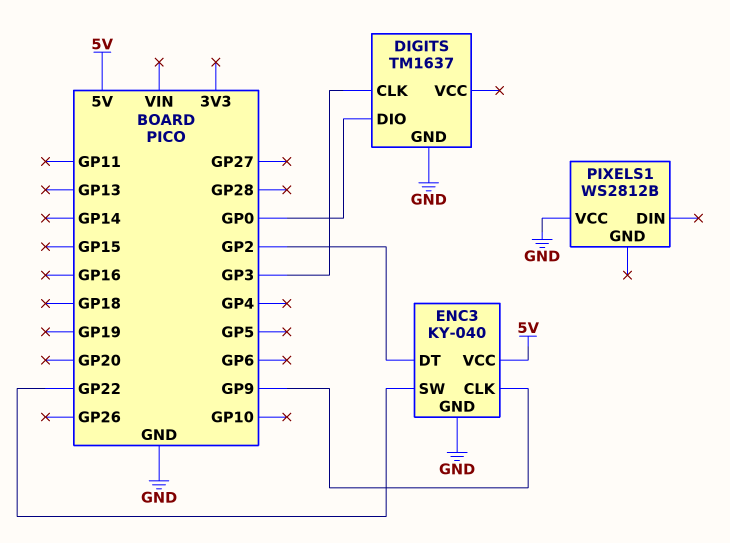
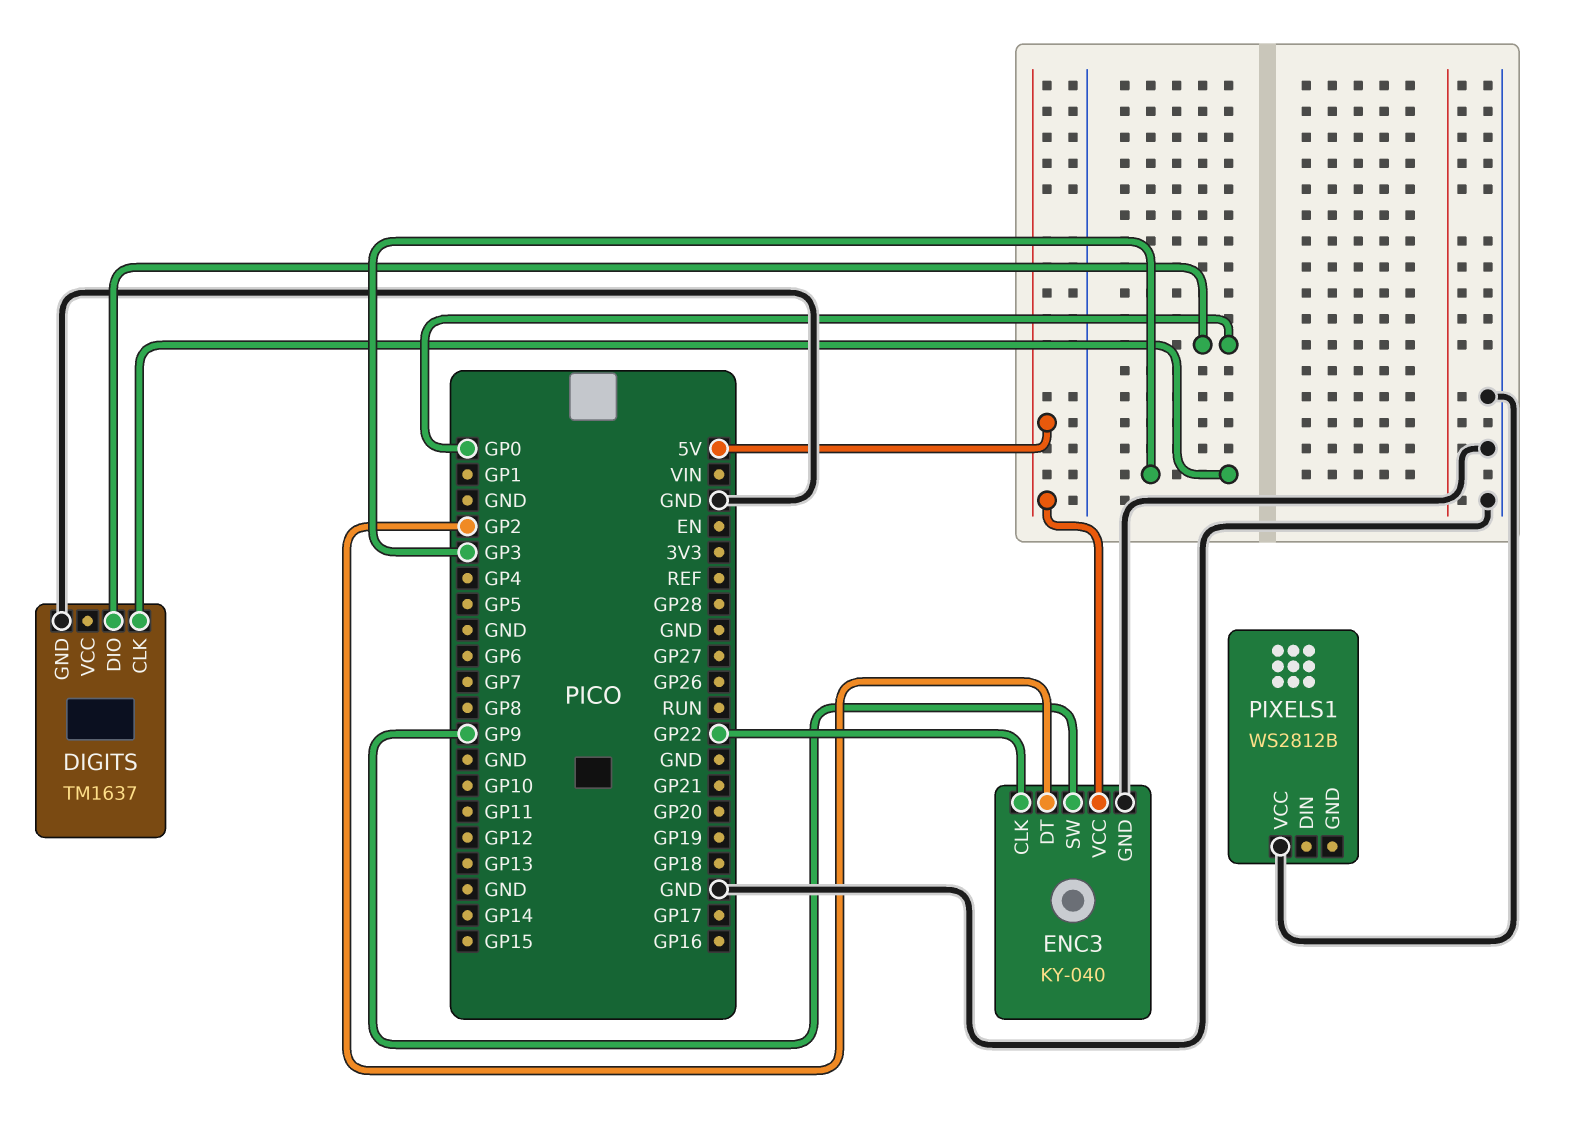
ENC3 pin CLK: GP9 -> GP22
ENC3 pin SW: GP22 -> GP9

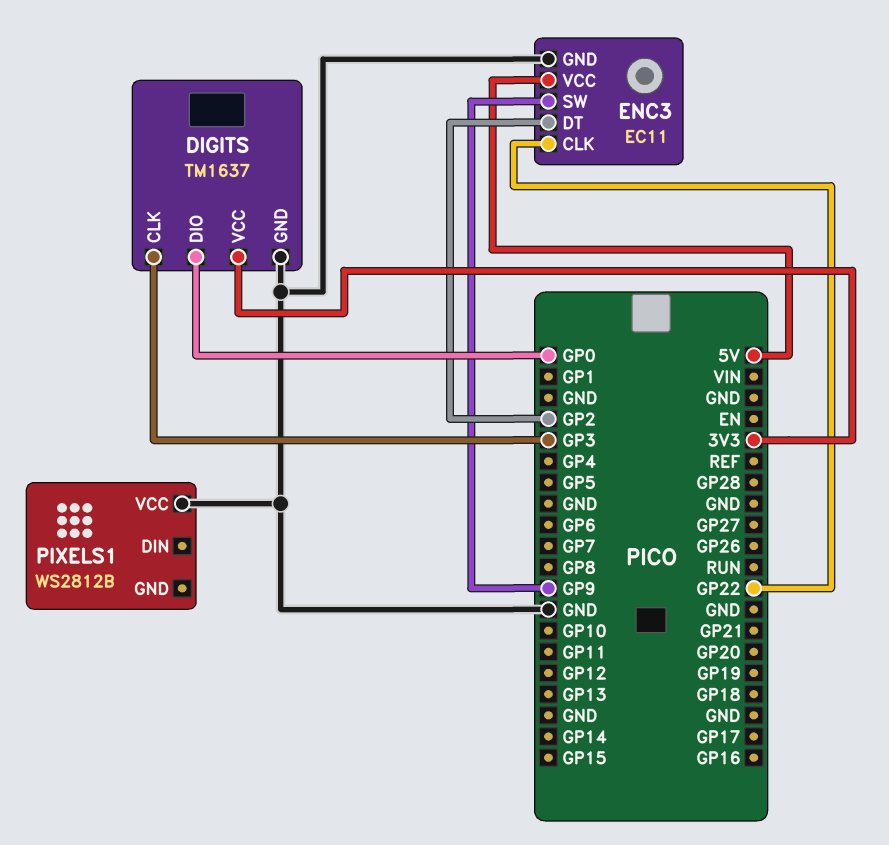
DIGITS pin VCC: none -> 3V3
ENC3: KY-040 -> EC11

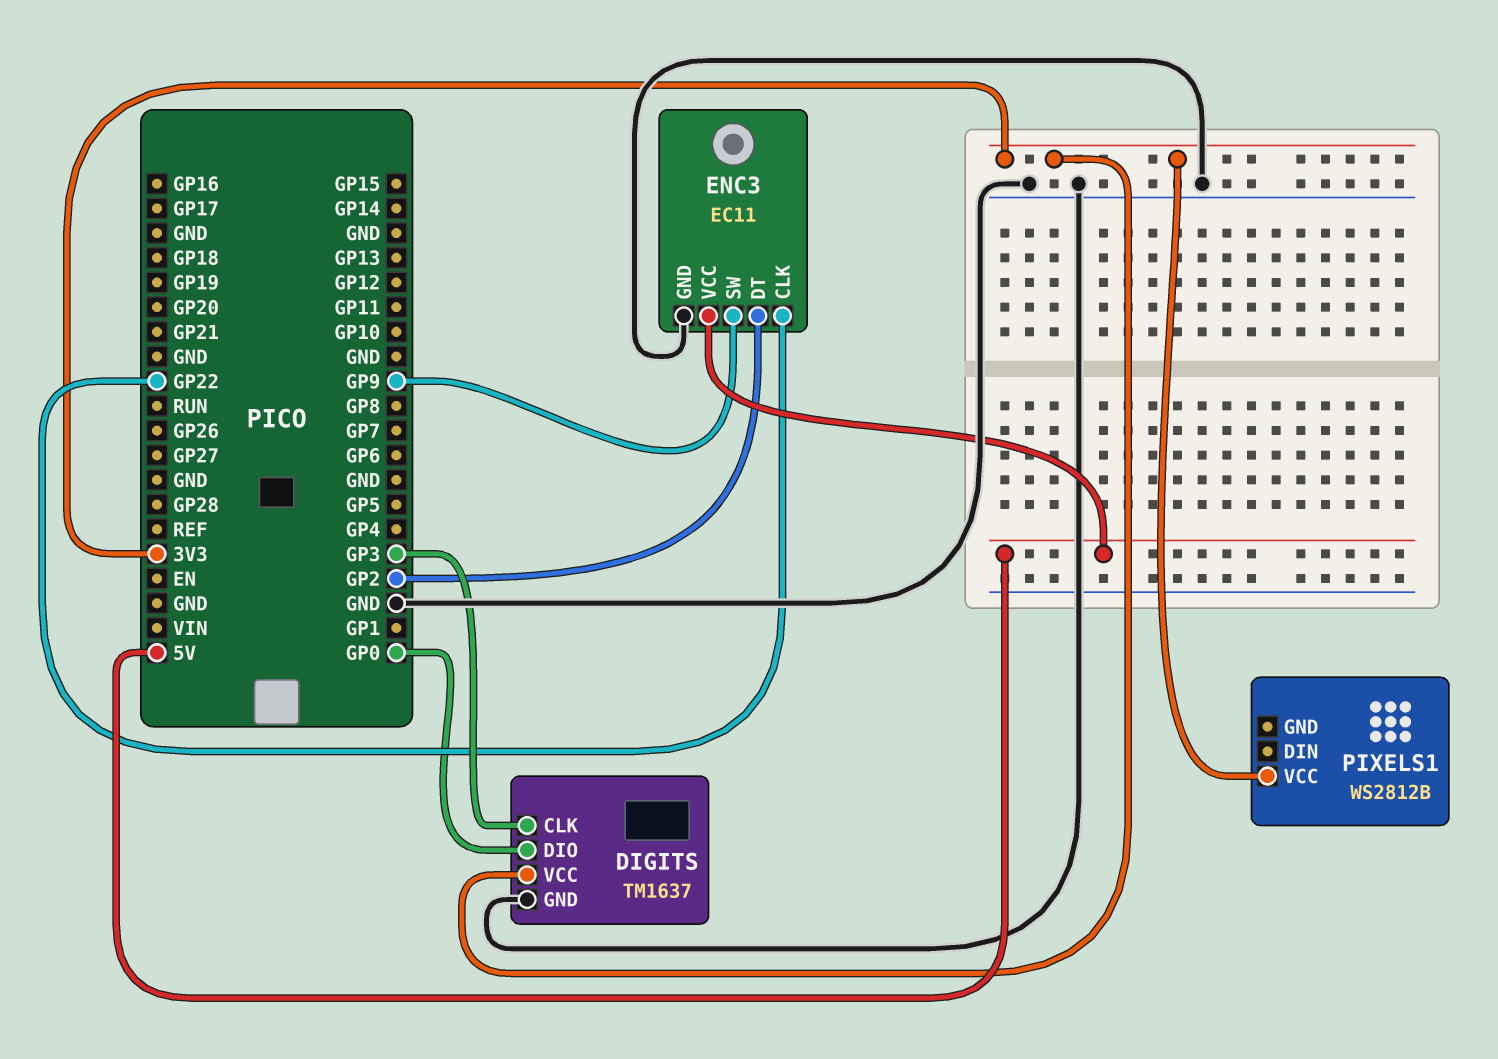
PIXELS1 pin VCC: GND -> 3V3

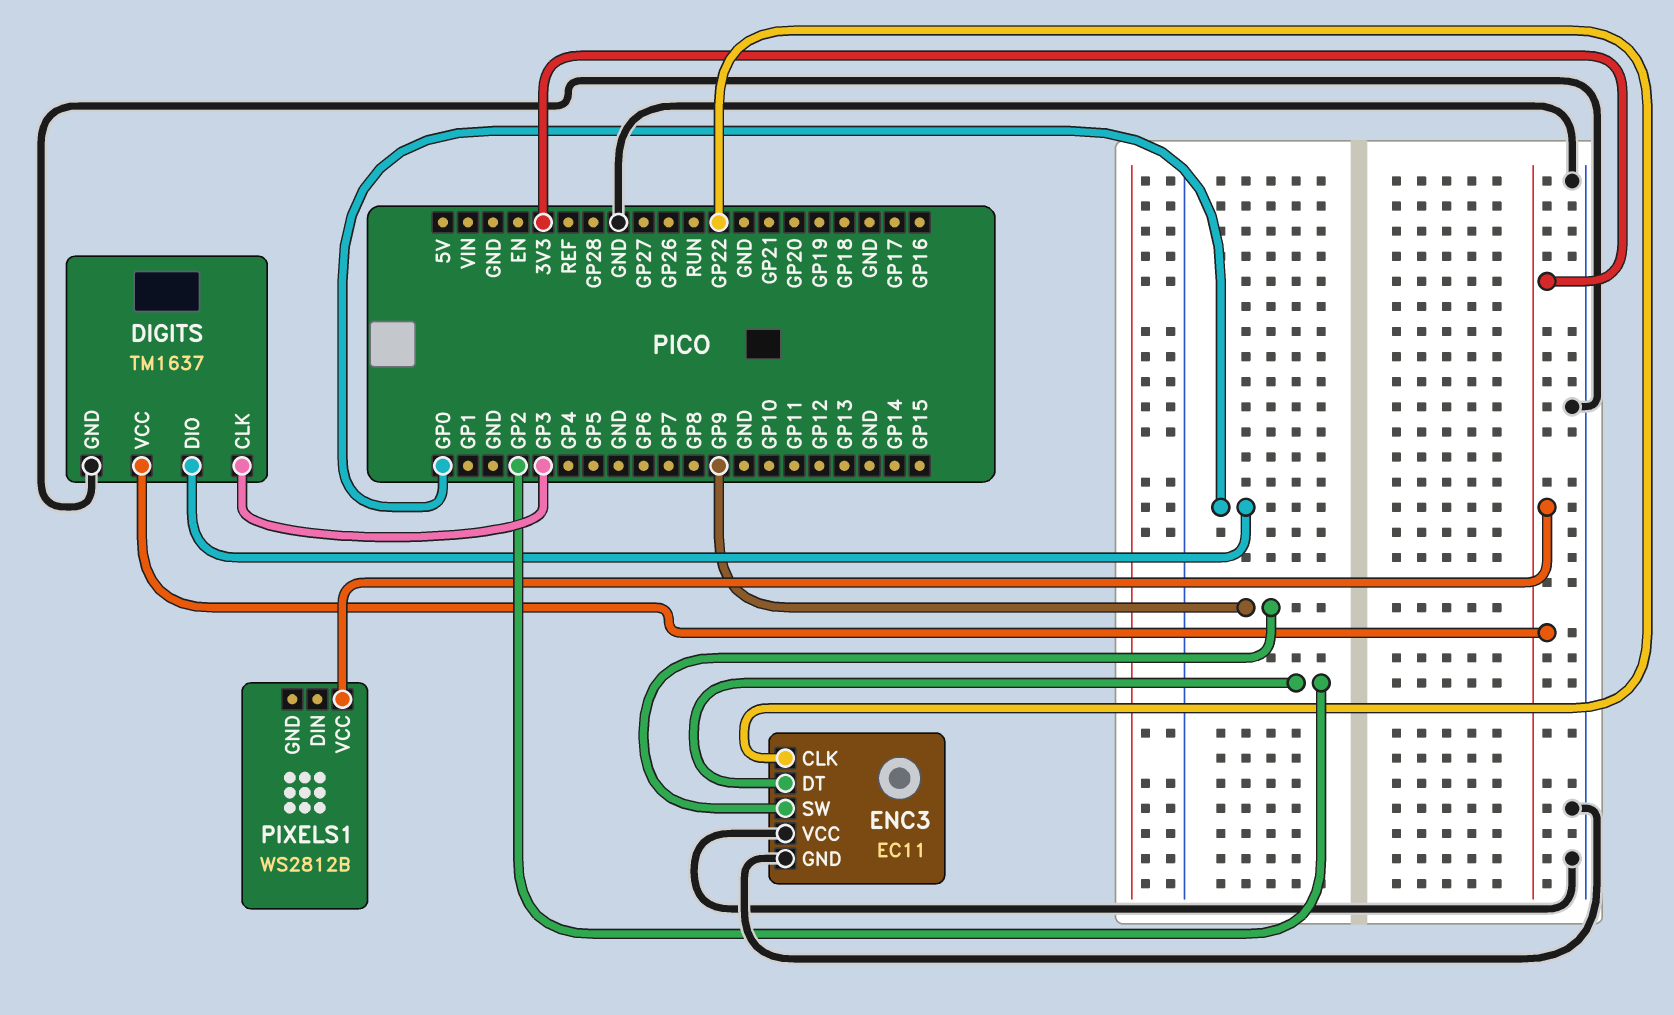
ENC3 pin VCC: 5V -> GND

